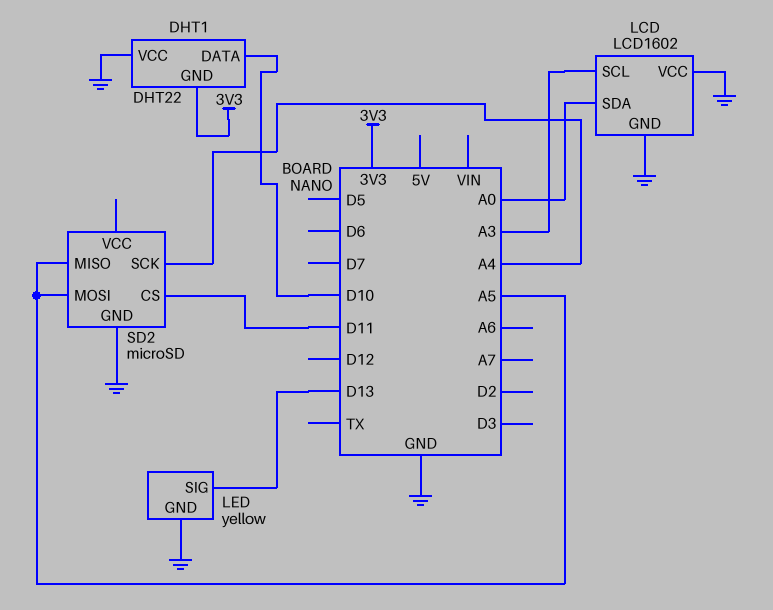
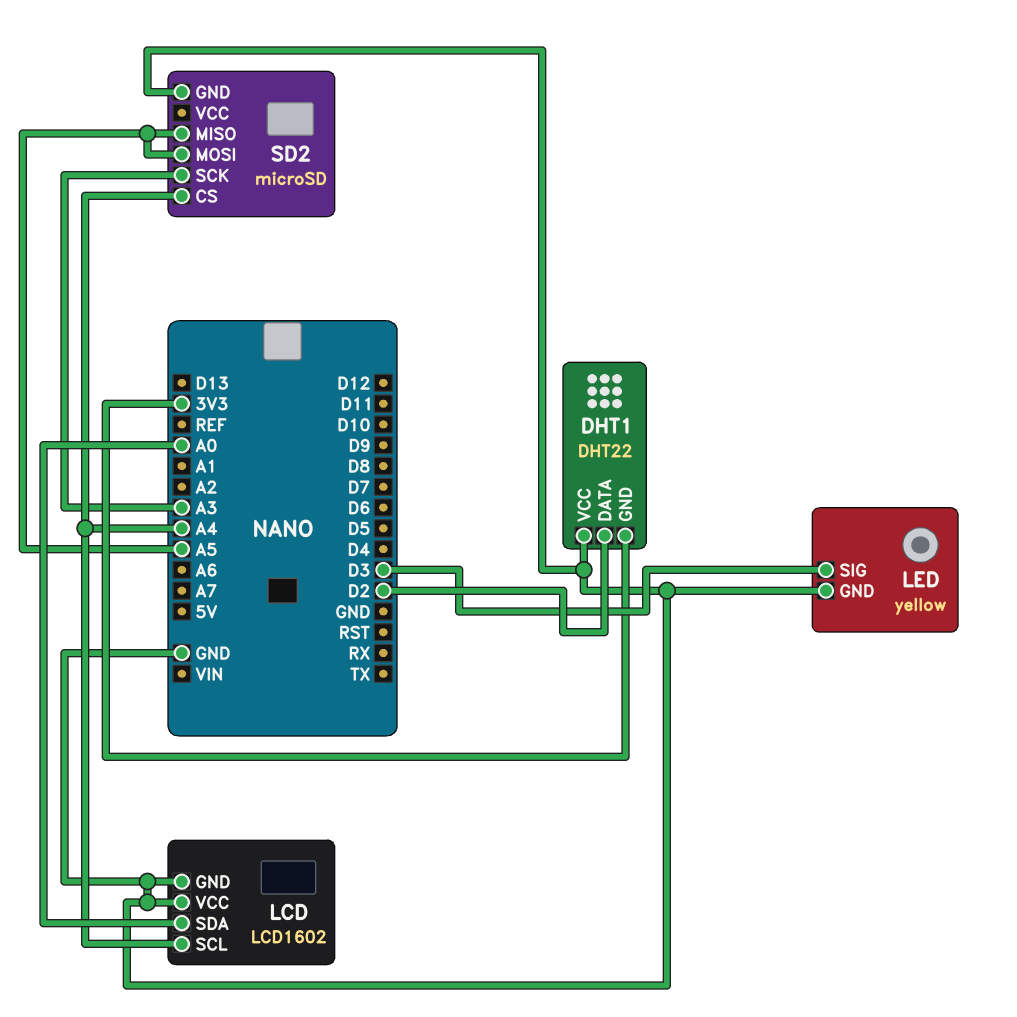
DHT1 pin DATA: D10 -> D2
LCD pin SCL: A3 -> A4
LED pin SIG: D13 -> D3
SD2 pin CS: D11 -> A4
SD2 pin SCK: A4 -> A3

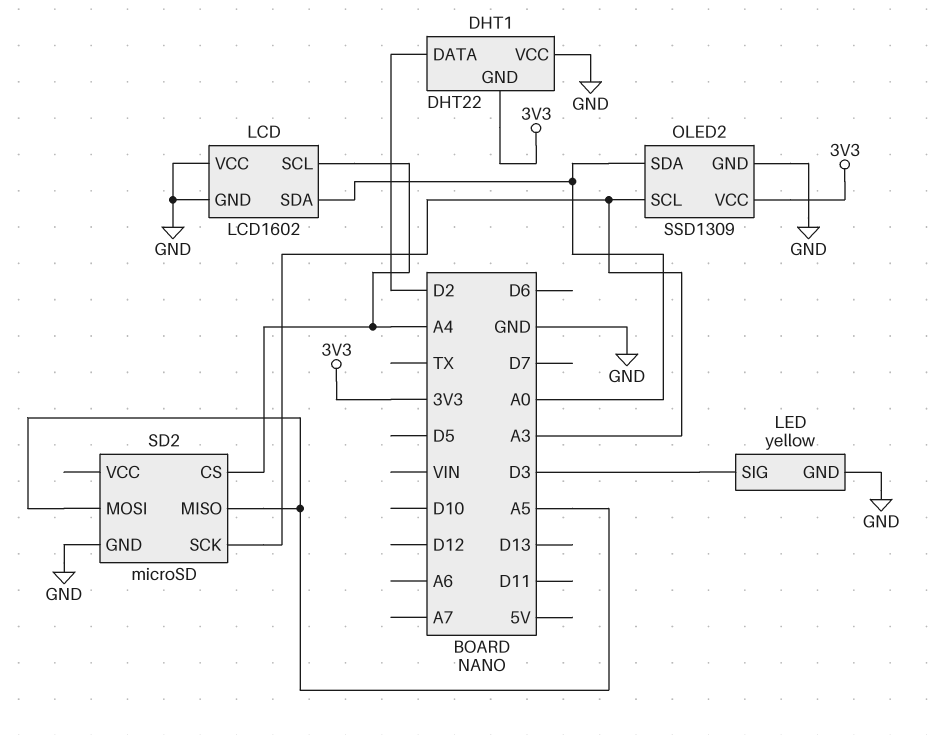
OLED2: none -> SSD1309
OLED2 pin GND: none -> GND
OLED2 pin SCL: none -> A3
OLED2 pin SDA: none -> A0
OLED2 pin VCC: none -> 3V3

